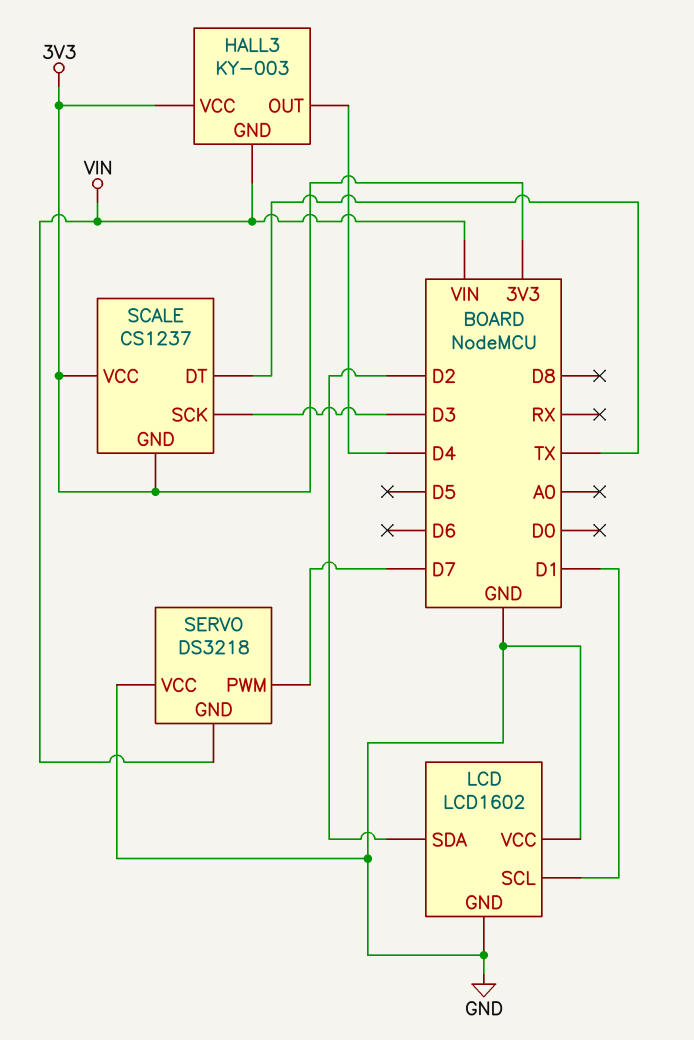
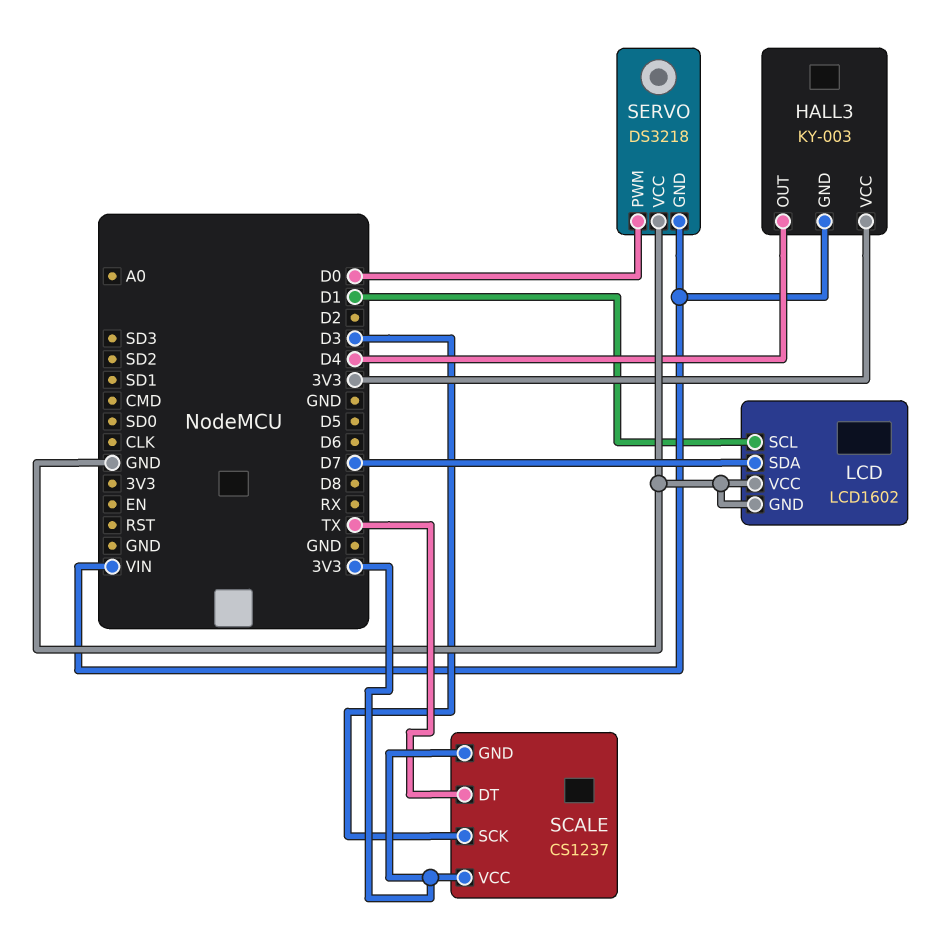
LCD pin SDA: D2 -> D7
SERVO pin PWM: D7 -> D0

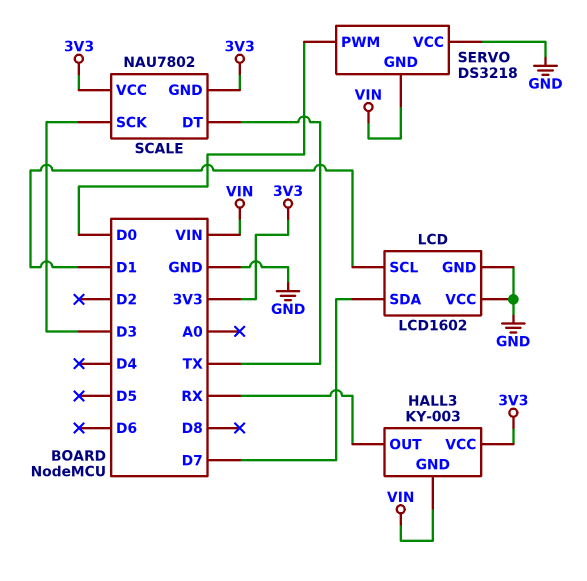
HALL3 pin OUT: D4 -> RX
SCALE: CS1237 -> NAU7802

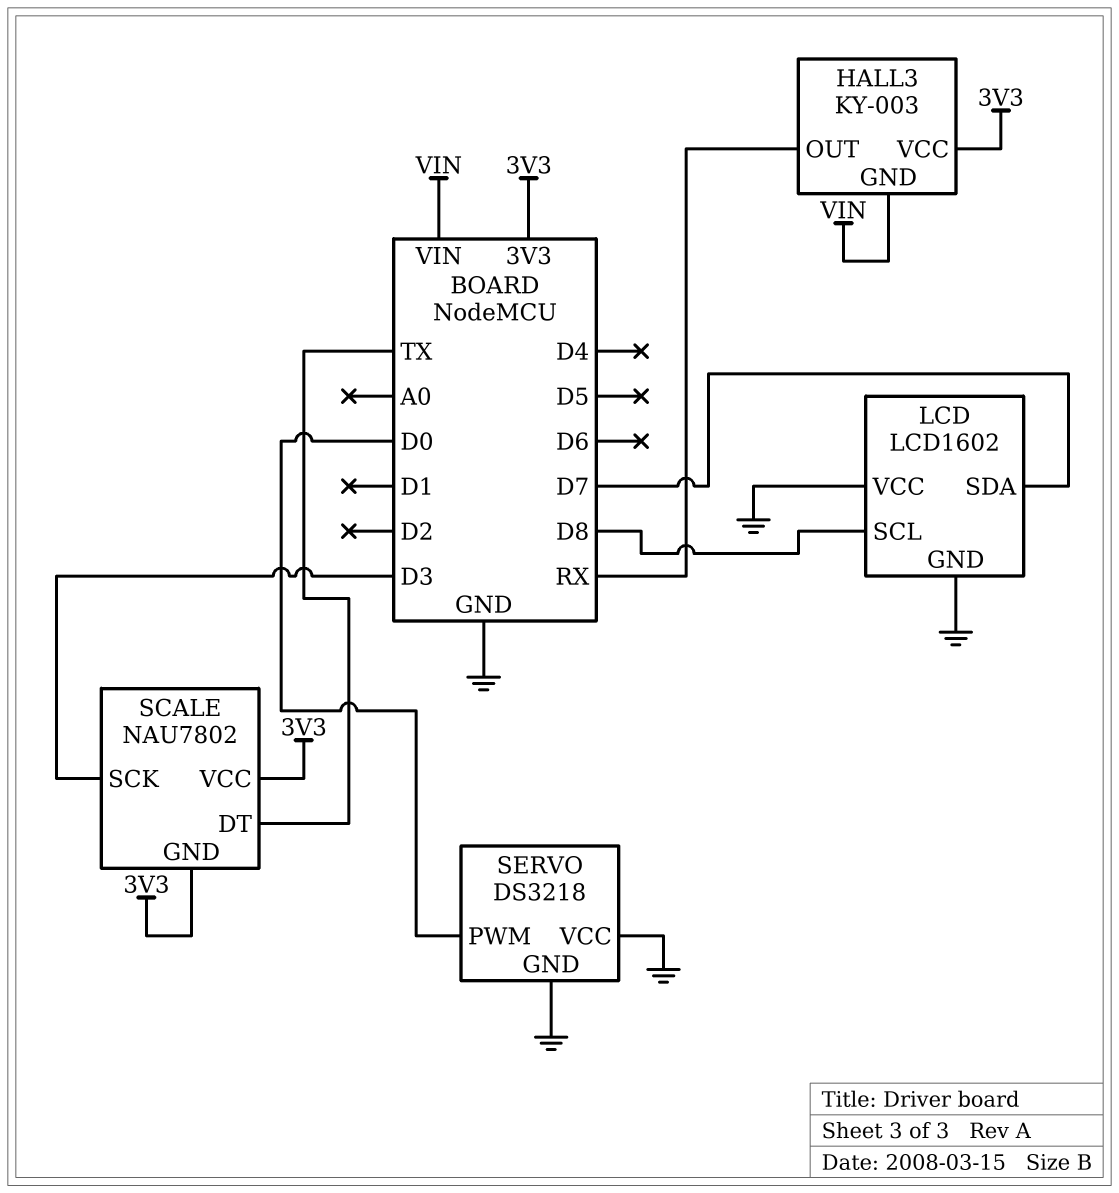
LCD pin SCL: D1 -> D8
SERVO pin GND: VIN -> GND

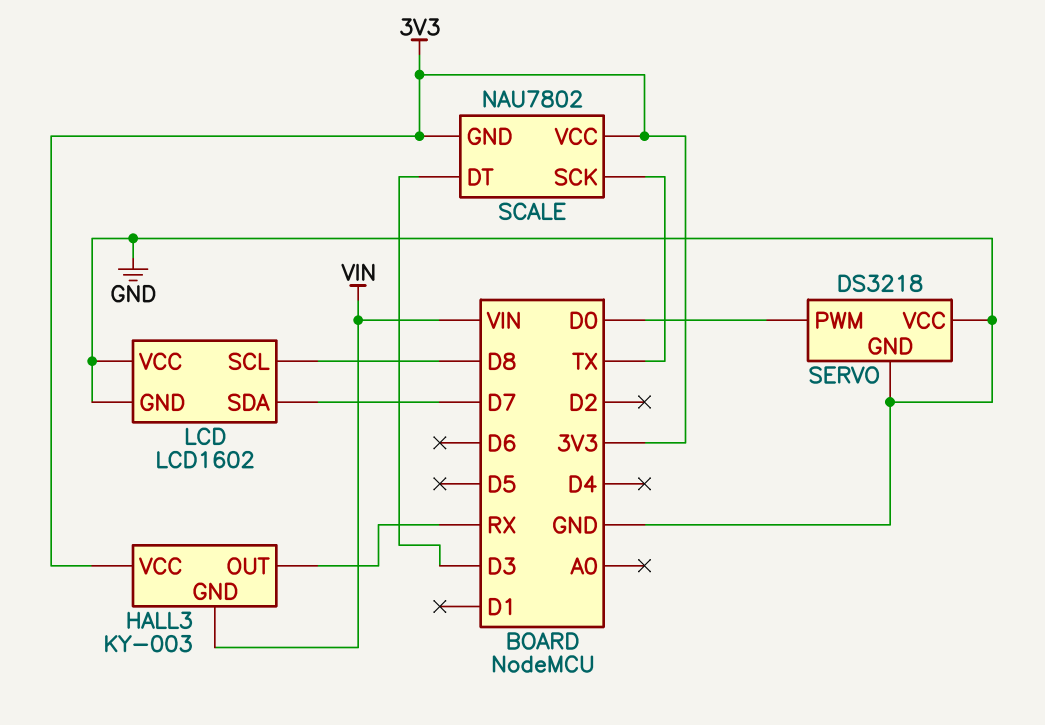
SCALE pin DT: TX -> D3
SCALE pin SCK: D3 -> TX

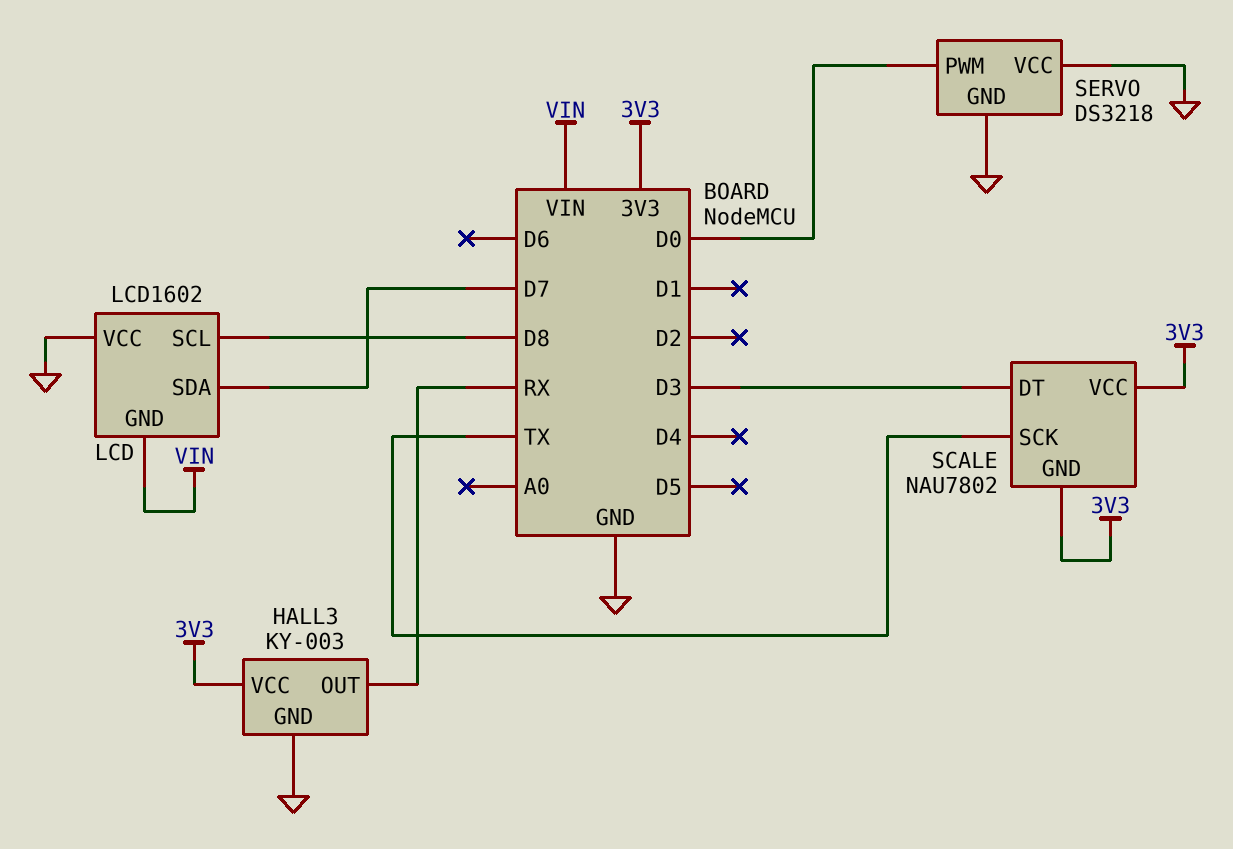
HALL3 pin GND: VIN -> GND
LCD pin GND: GND -> VIN

